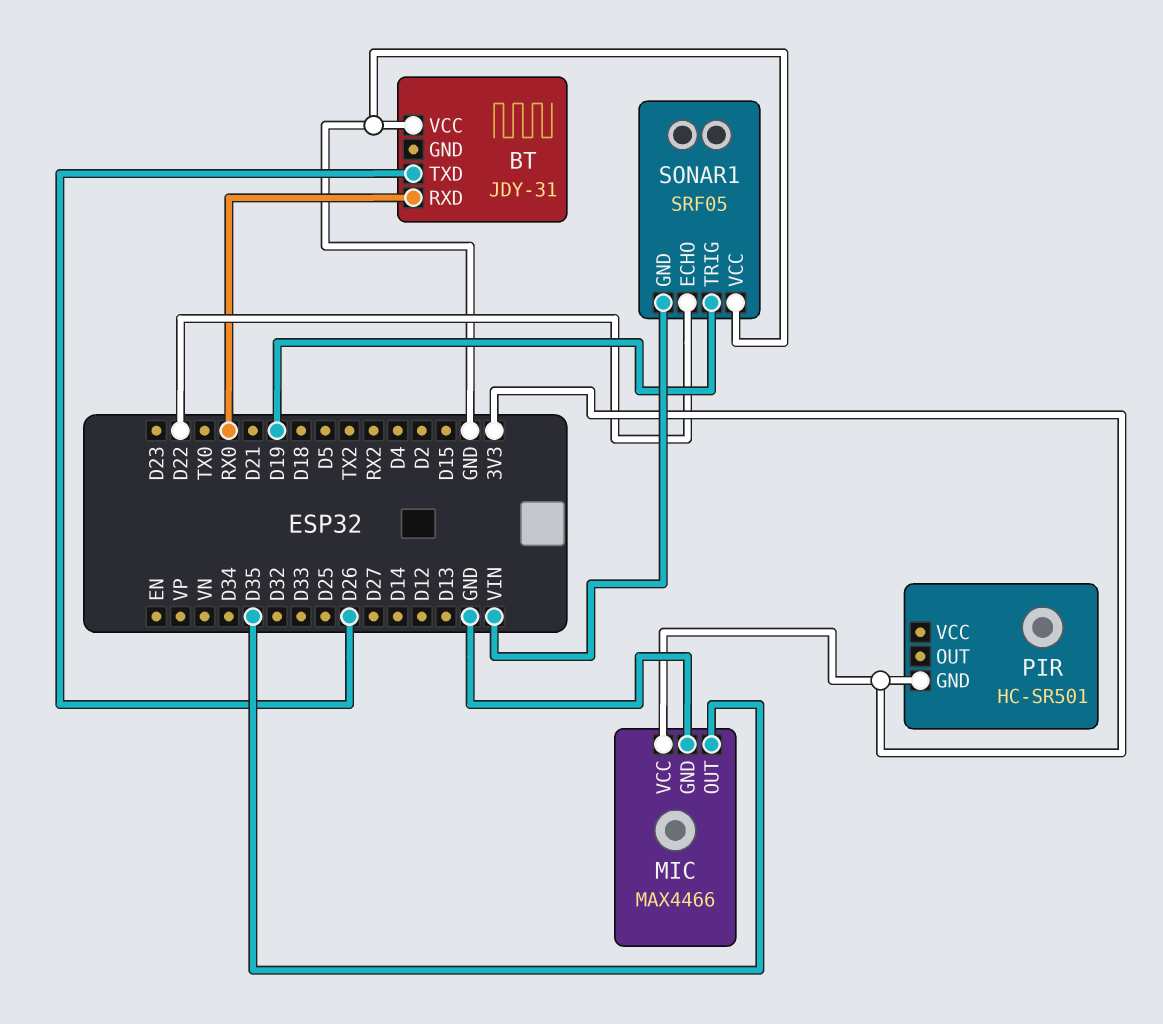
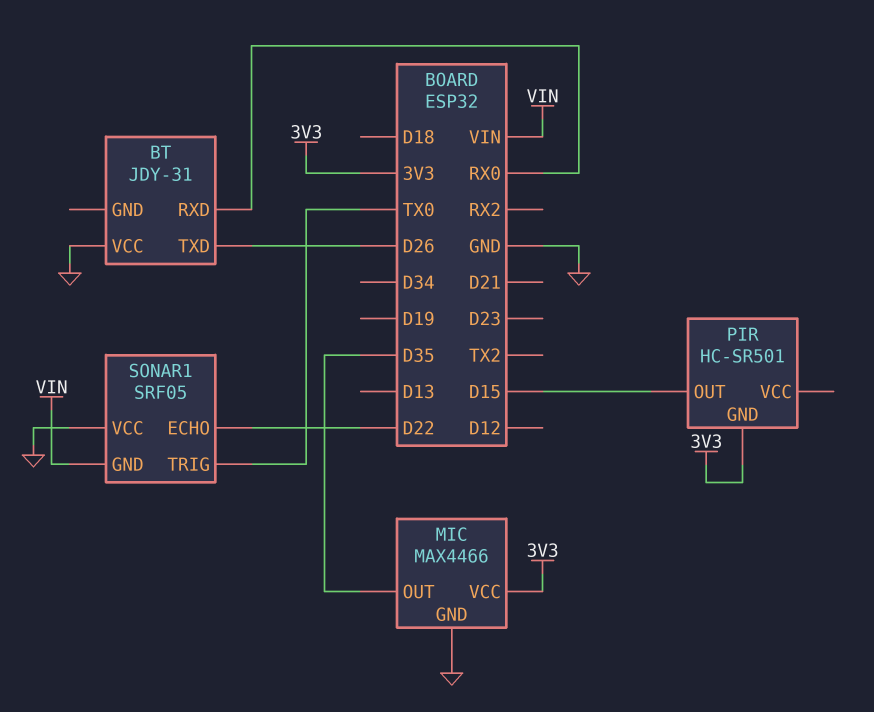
PIR pin OUT: none -> D15
SONAR1 pin TRIG: D19 -> TX0

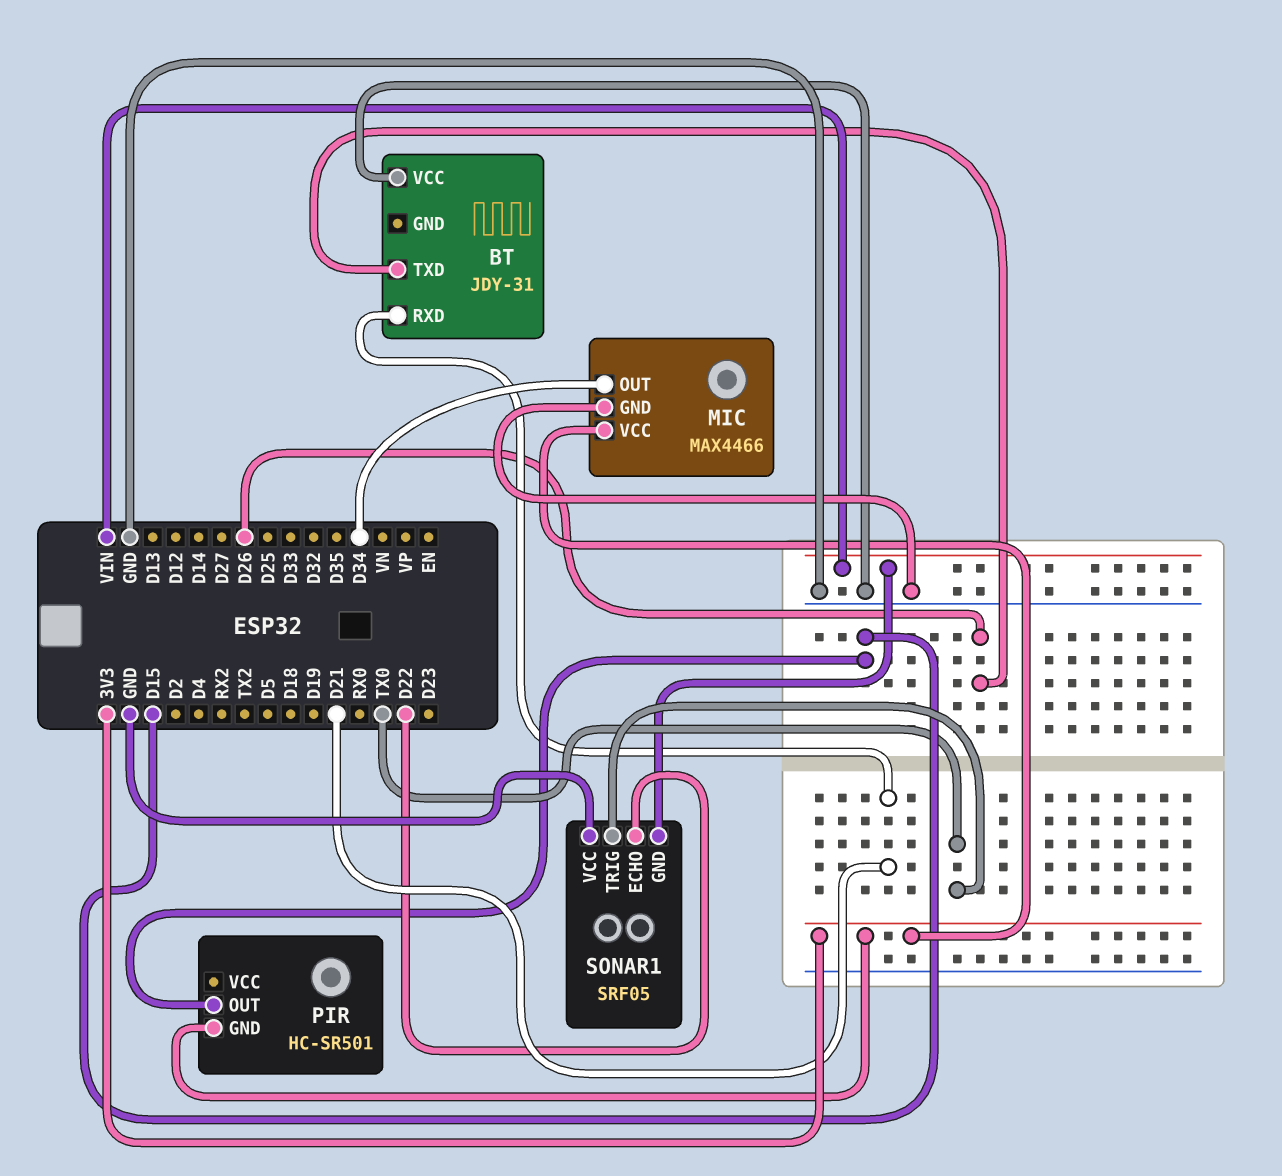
BT pin RXD: RX0 -> D21
MIC pin OUT: D35 -> D34

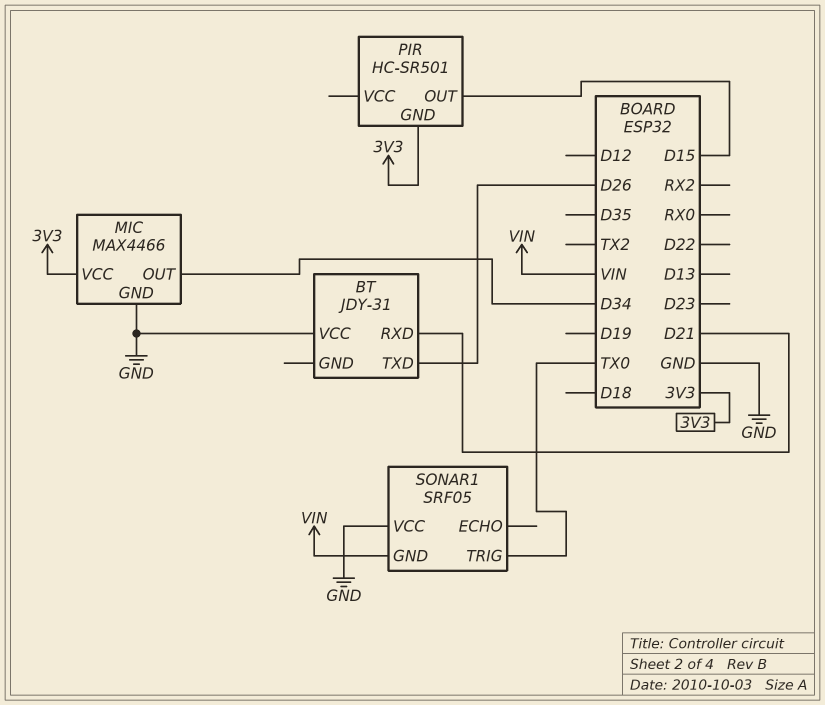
SONAR1 pin ECHO: D22 -> none

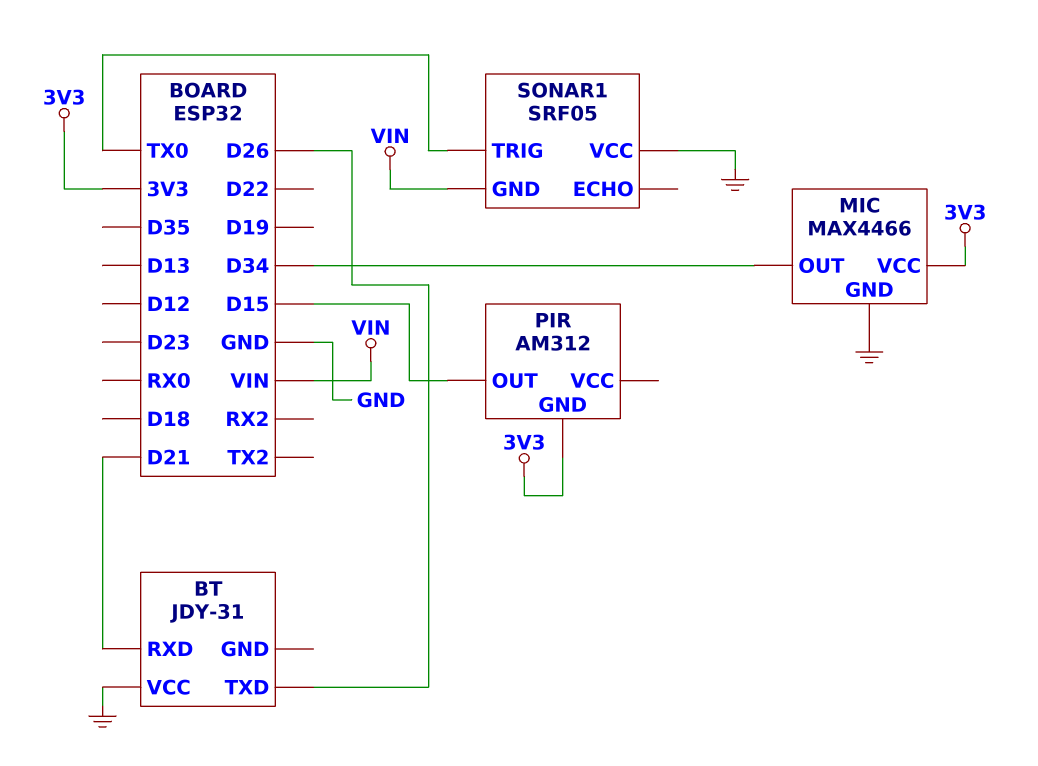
PIR: HC-SR501 -> AM312

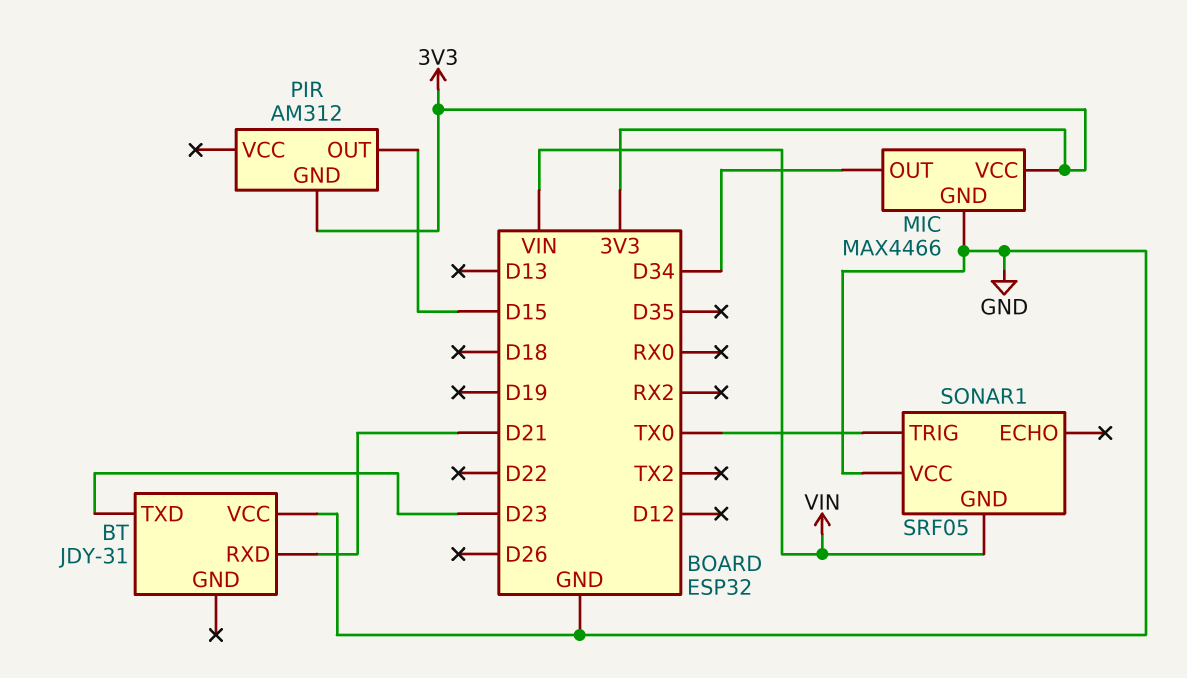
BT pin TXD: D26 -> D23

